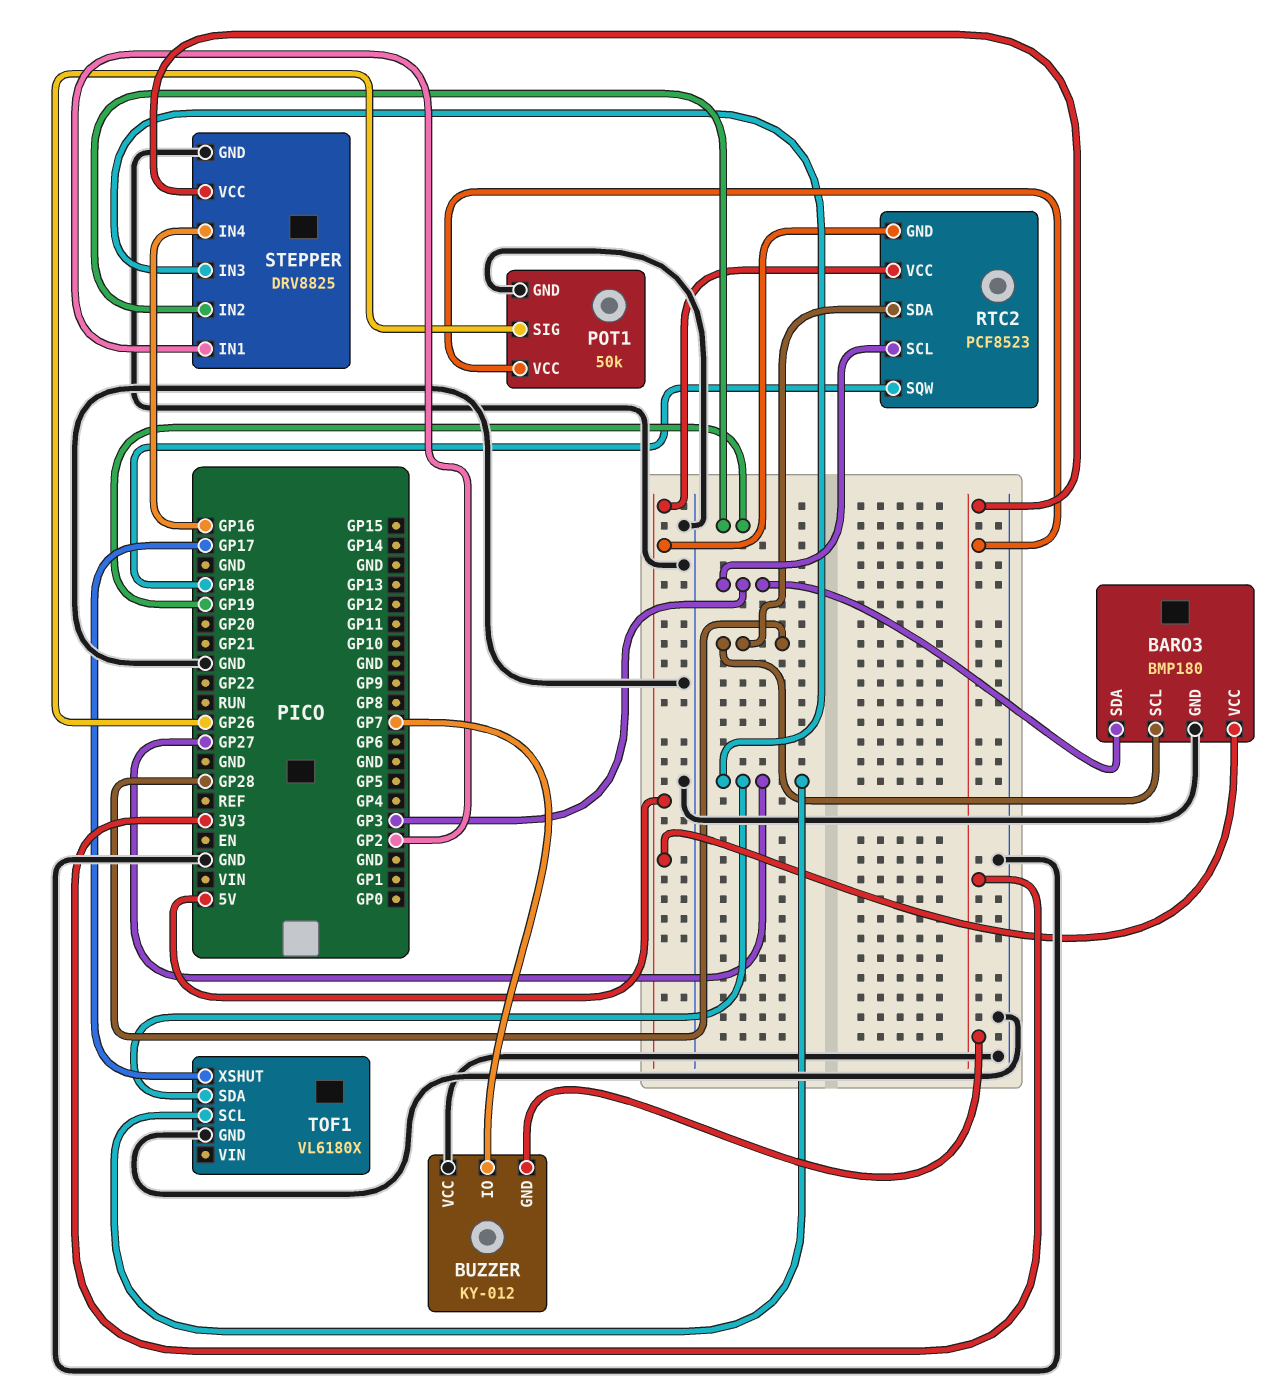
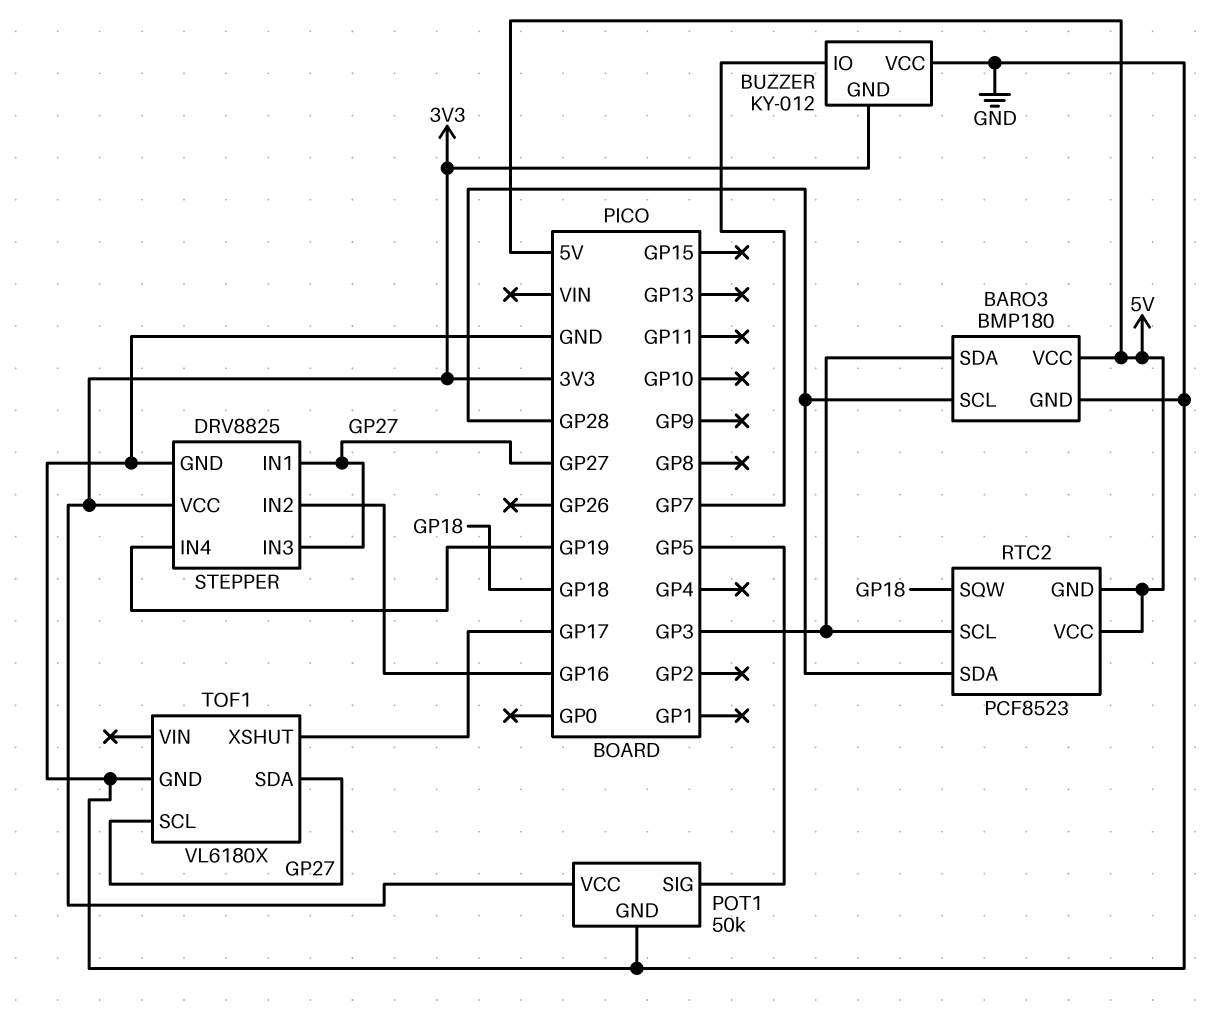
POT1 pin SIG: GP26 -> GP5
STEPPER pin IN1: GP2 -> GP27
STEPPER pin IN2: GP19 -> GP16
STEPPER pin IN4: GP16 -> GP19

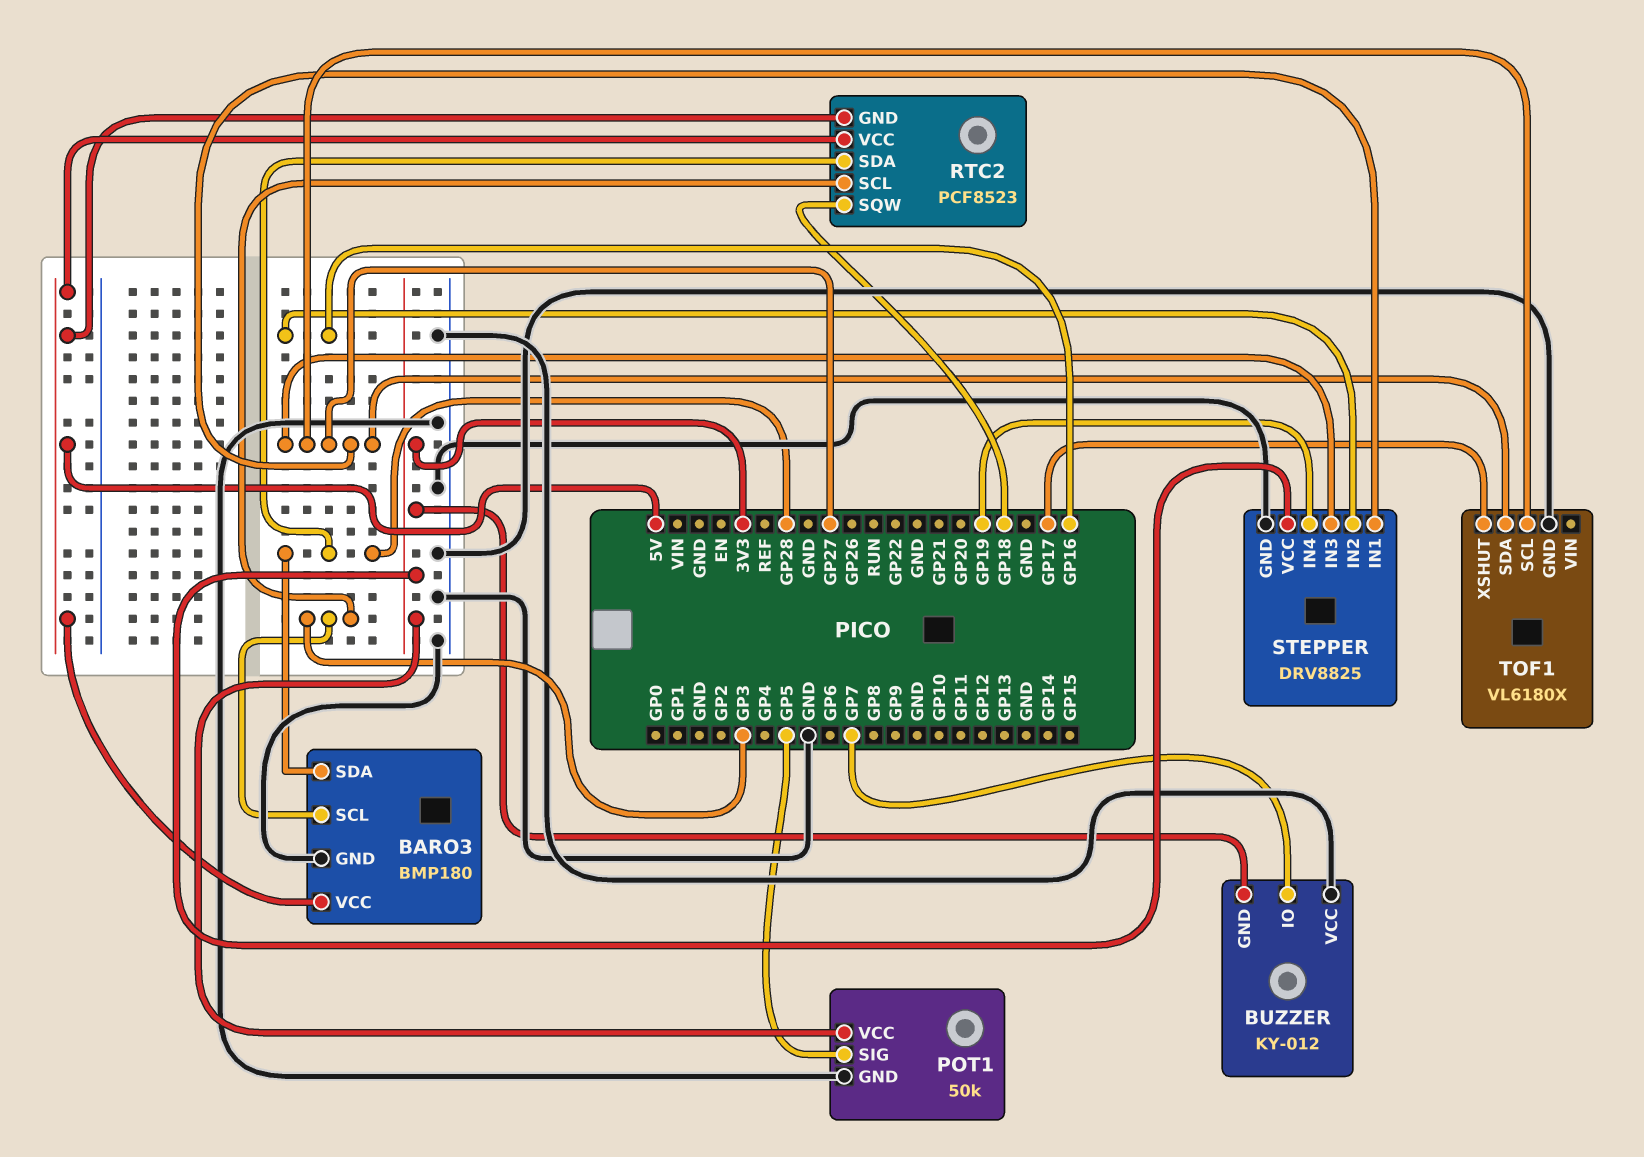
BARO3 pin SCL: GP28 -> GP3
BARO3 pin SDA: GP3 -> GP28

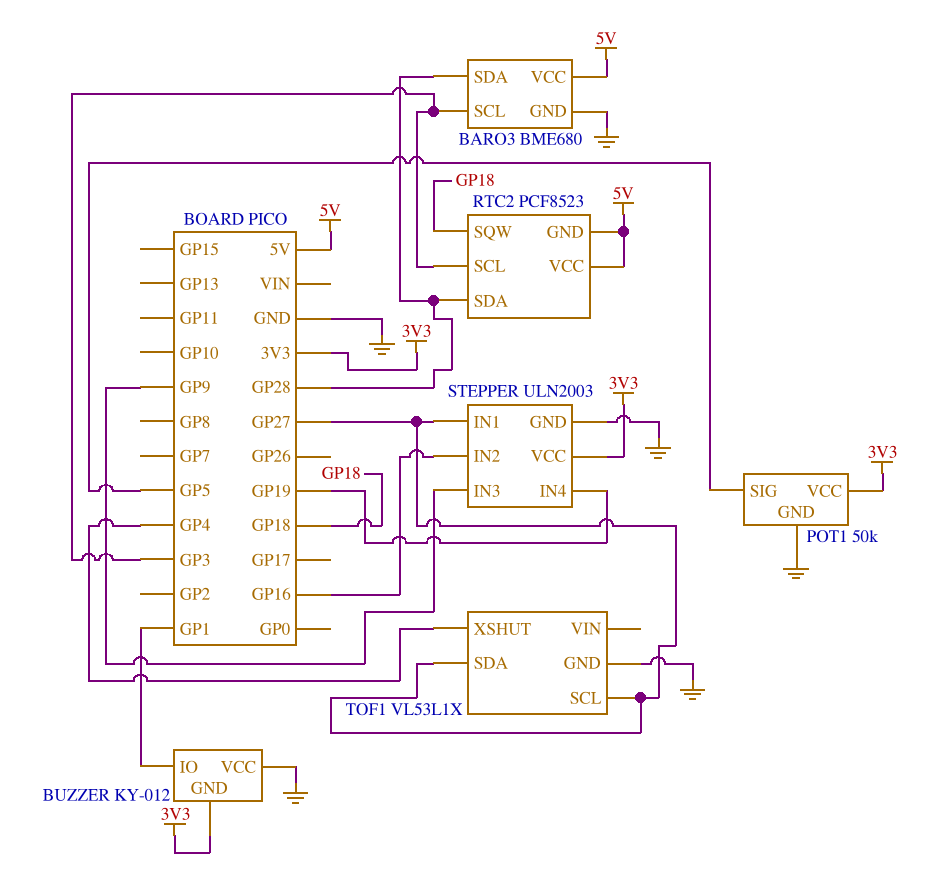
BARO3: BMP180 -> BME680
BUZZER pin IO: GP7 -> GP1
STEPPER: DRV8825 -> ULN2003
STEPPER pin IN3: GP27 -> GP9
TOF1: VL6180X -> VL53L1X
TOF1 pin XSHUT: GP17 -> GP4

